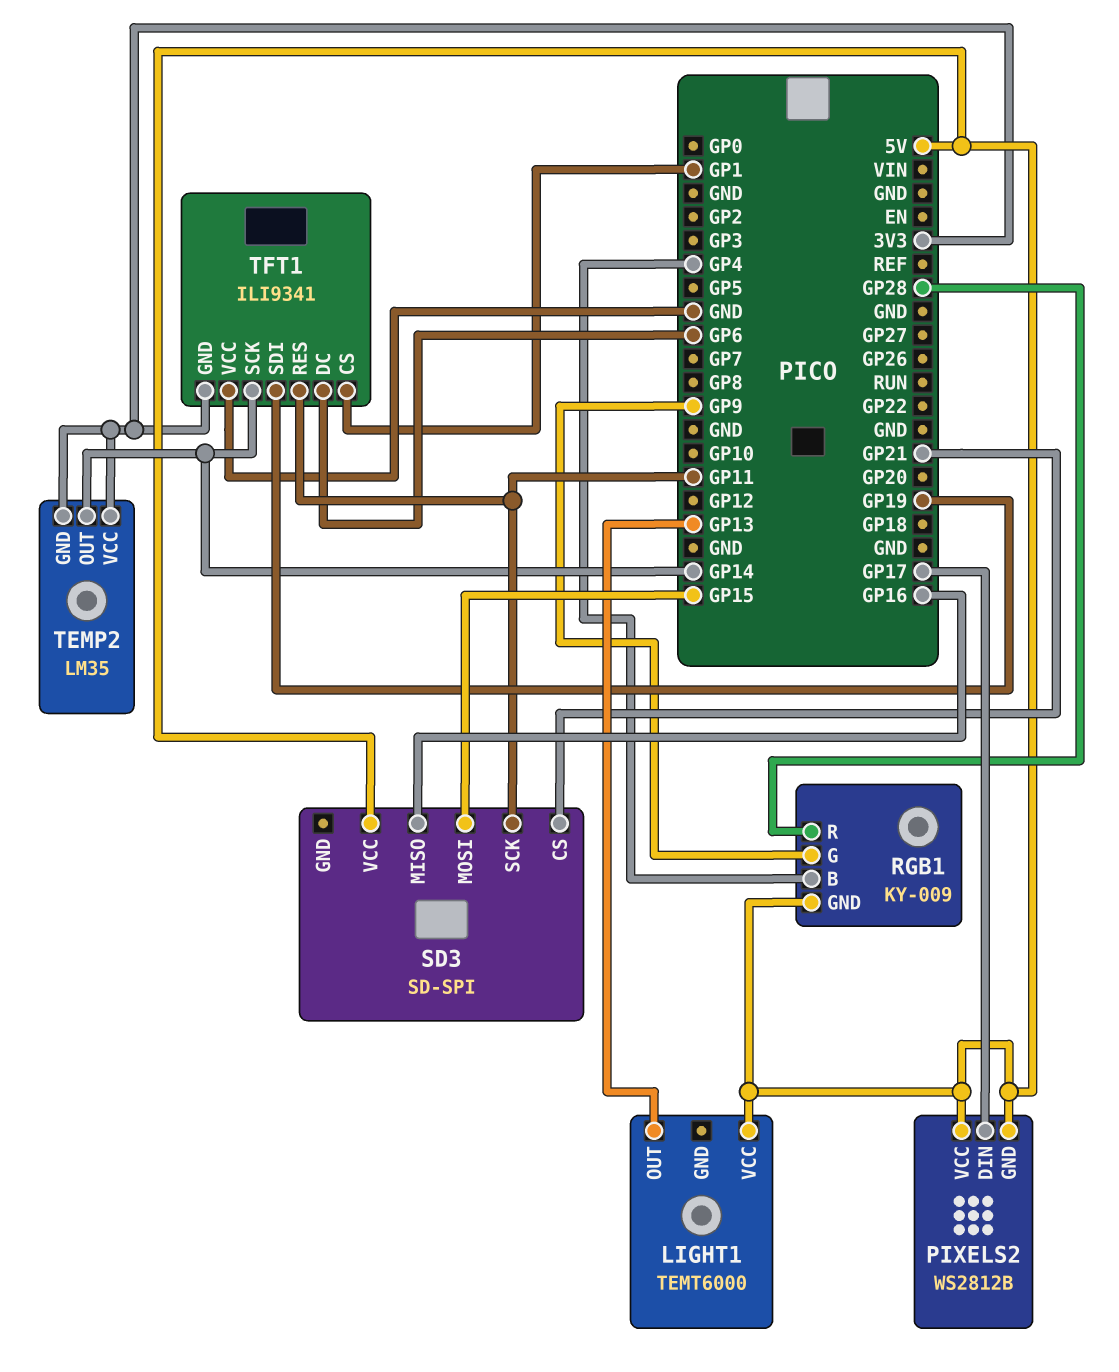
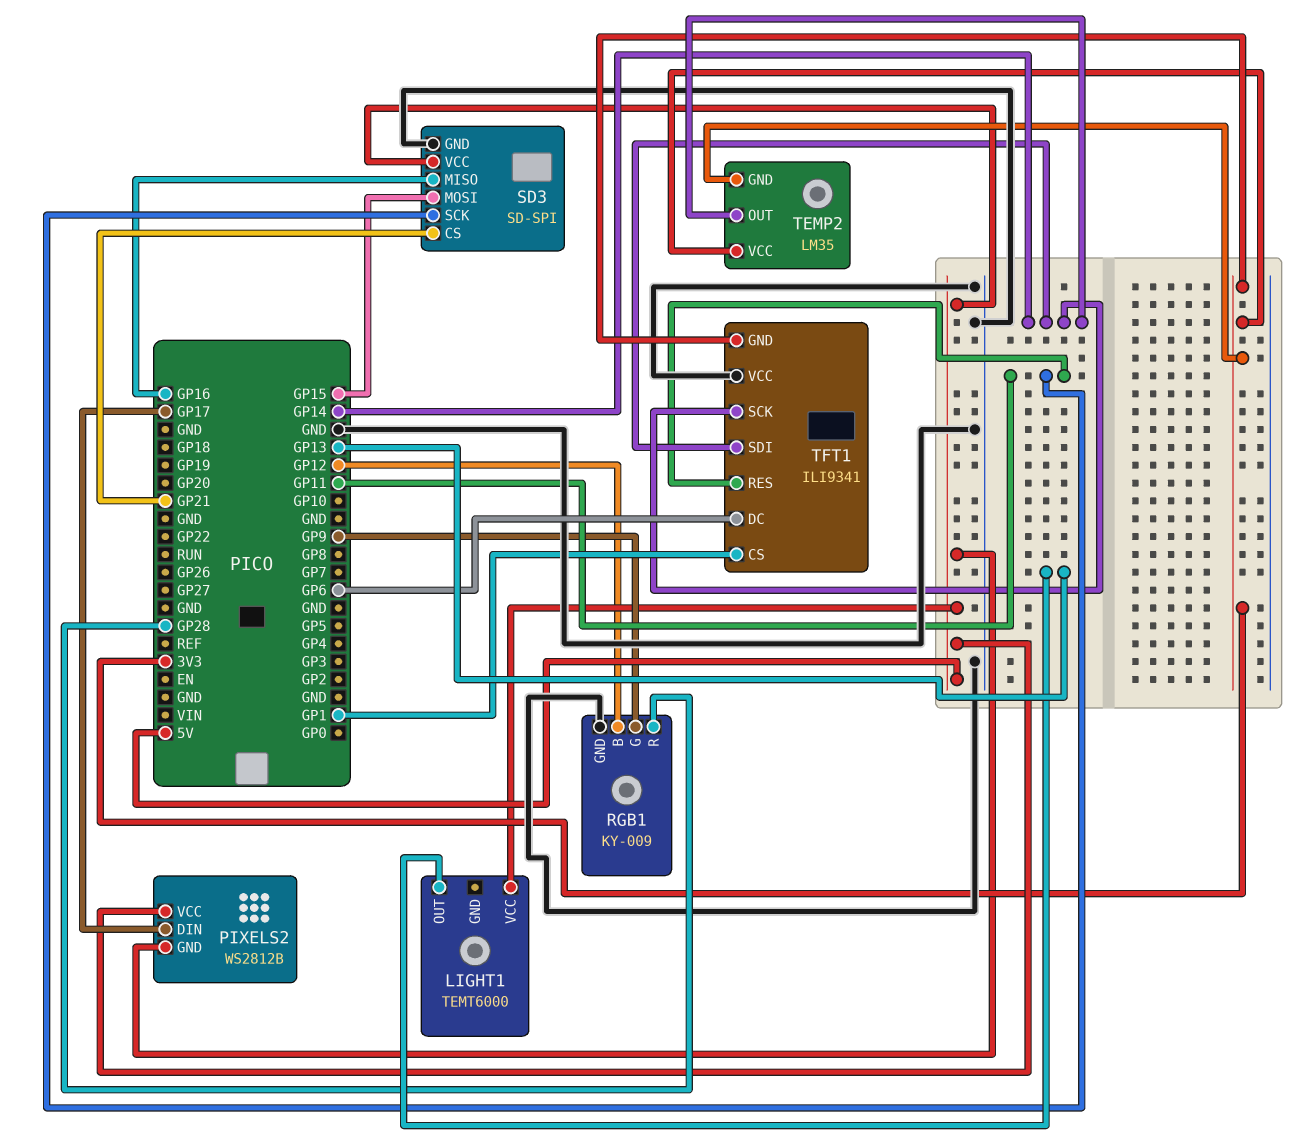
RGB1 pin B: GP4 -> GP12
RGB1 pin GND: 5V -> GND
SD3 pin GND: none -> GND
TFT1 pin SDI: GP19 -> GP14

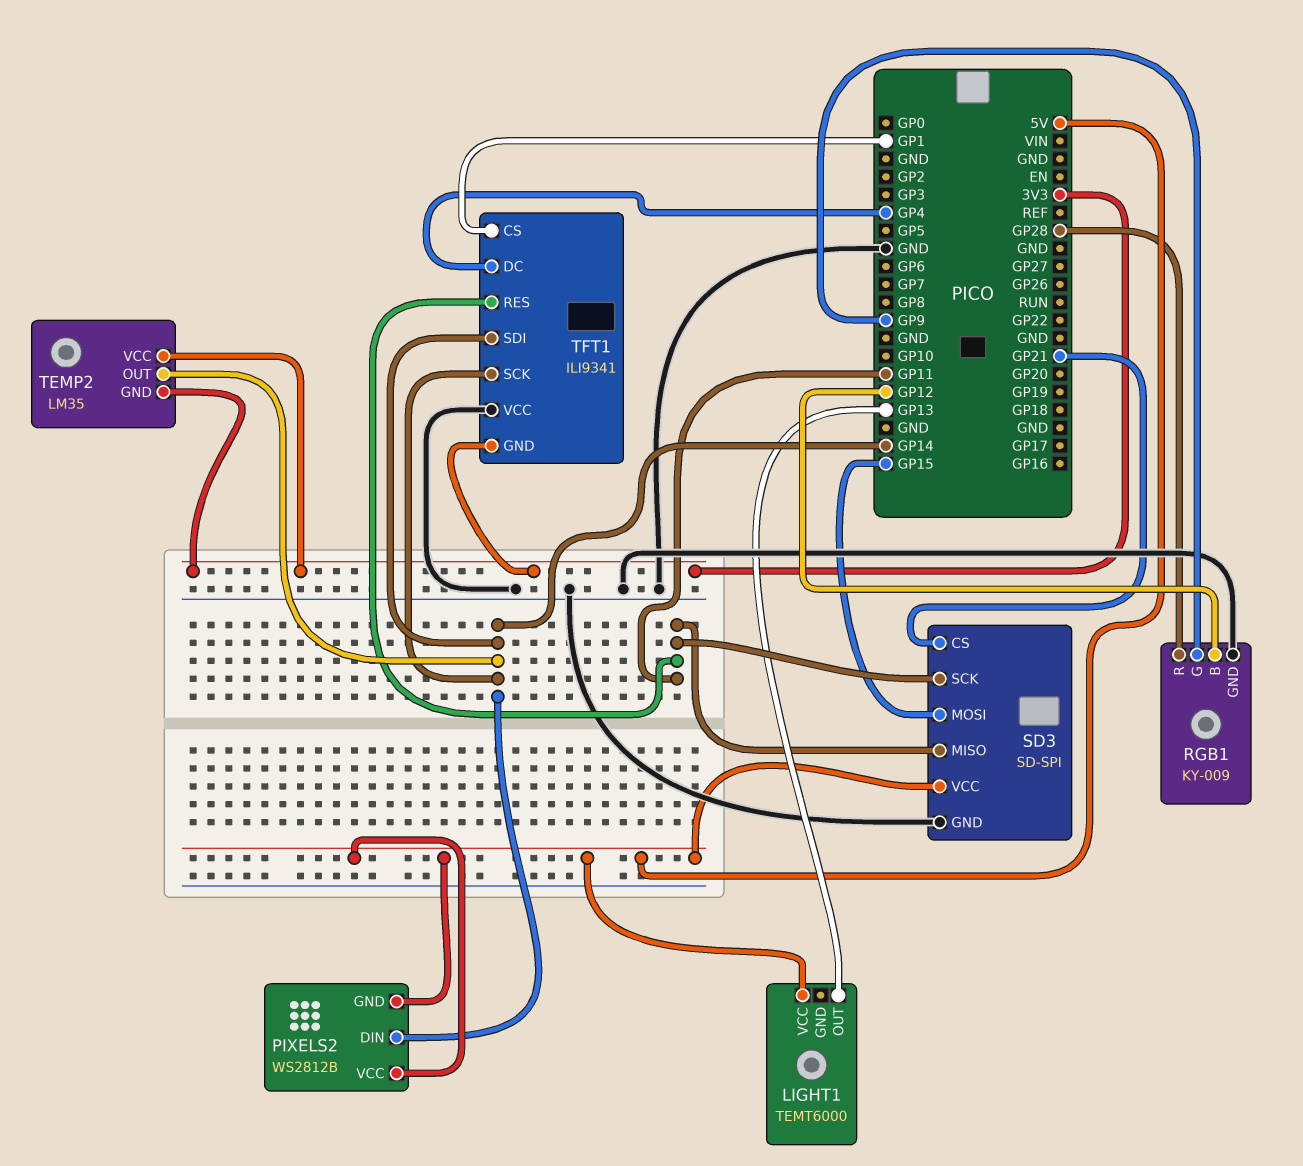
PIXELS2 pin DIN: GP17 -> GP14
SD3 pin MISO: GP16 -> GP11
TFT1 pin DC: GP6 -> GP4

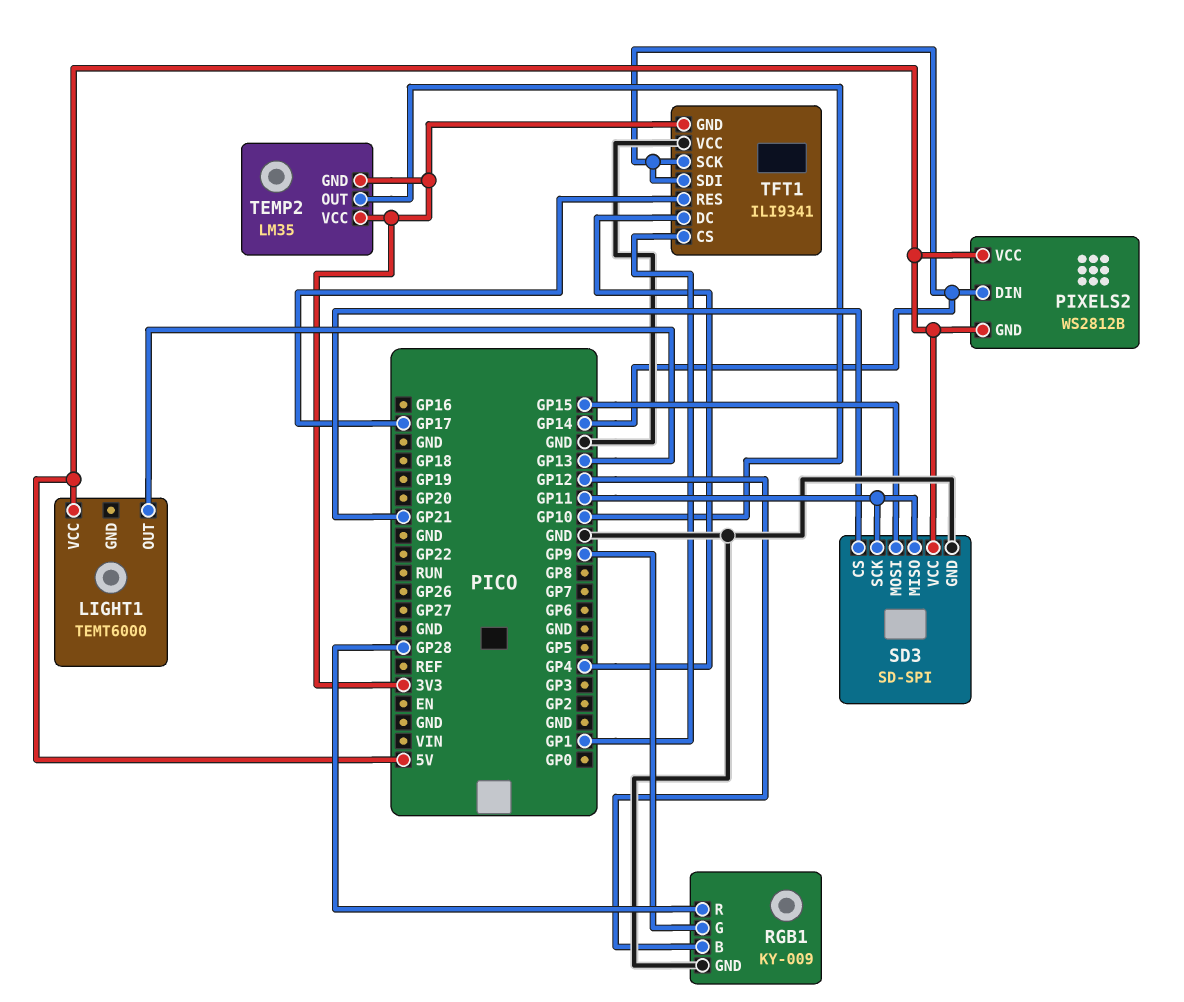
TEMP2 pin OUT: GP14 -> GP10
TFT1 pin RES: GP11 -> GP17

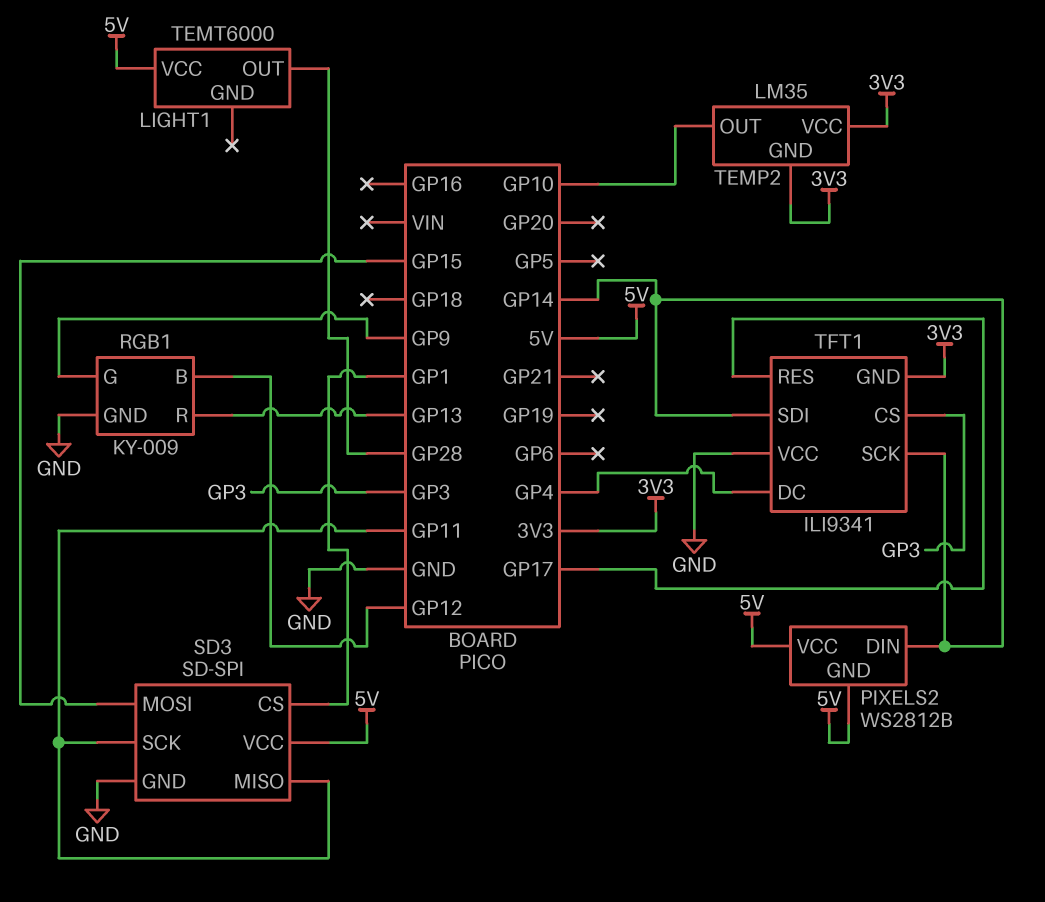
LIGHT1 pin OUT: GP13 -> GP28
RGB1 pin R: GP28 -> GP13
SD3 pin CS: GP21 -> GP1
TFT1 pin CS: GP1 -> GP3

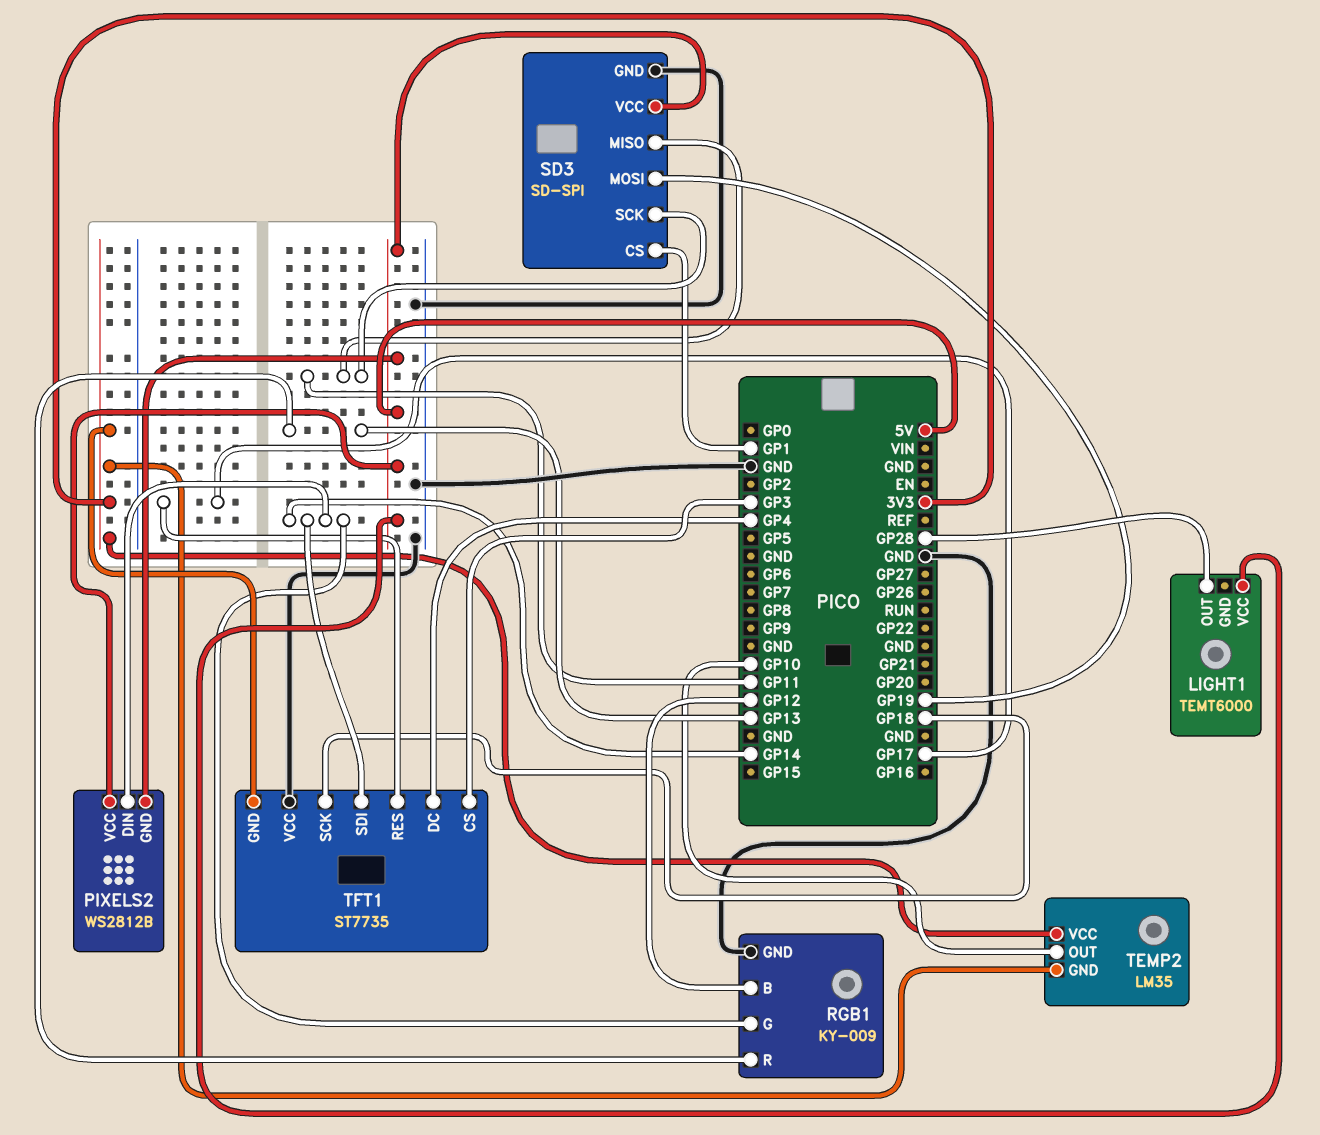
RGB1 pin G: GP9 -> GP14
SD3 pin MOSI: GP15 -> GP19
TFT1: ILI9341 -> ST7735
TFT1 pin SCK: GP14 -> GP18

